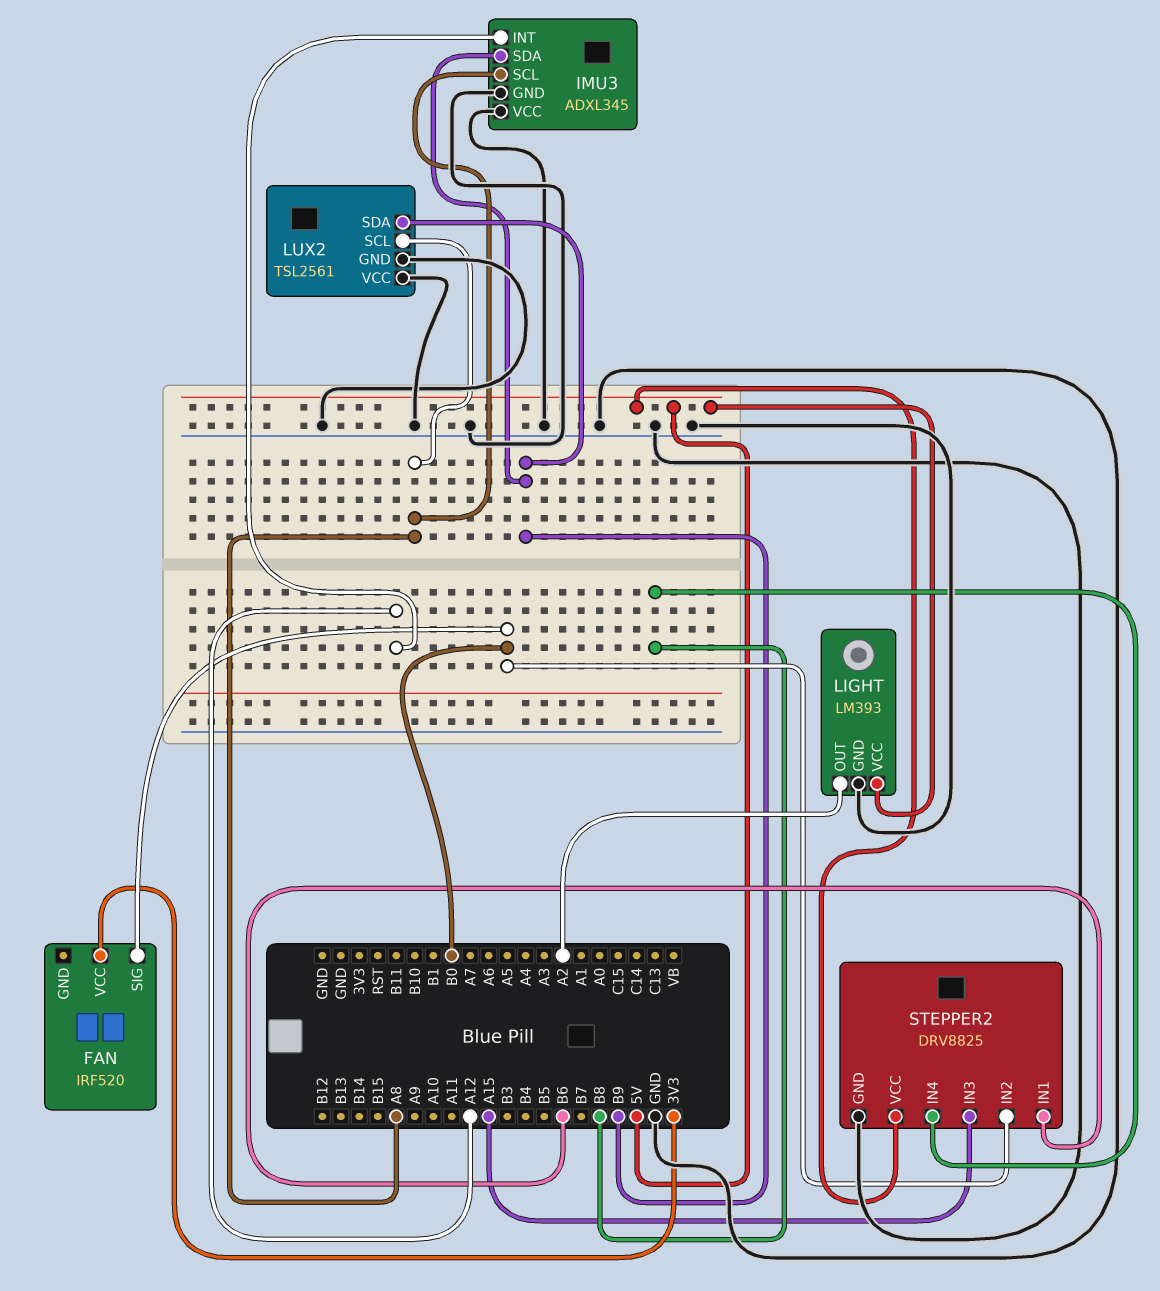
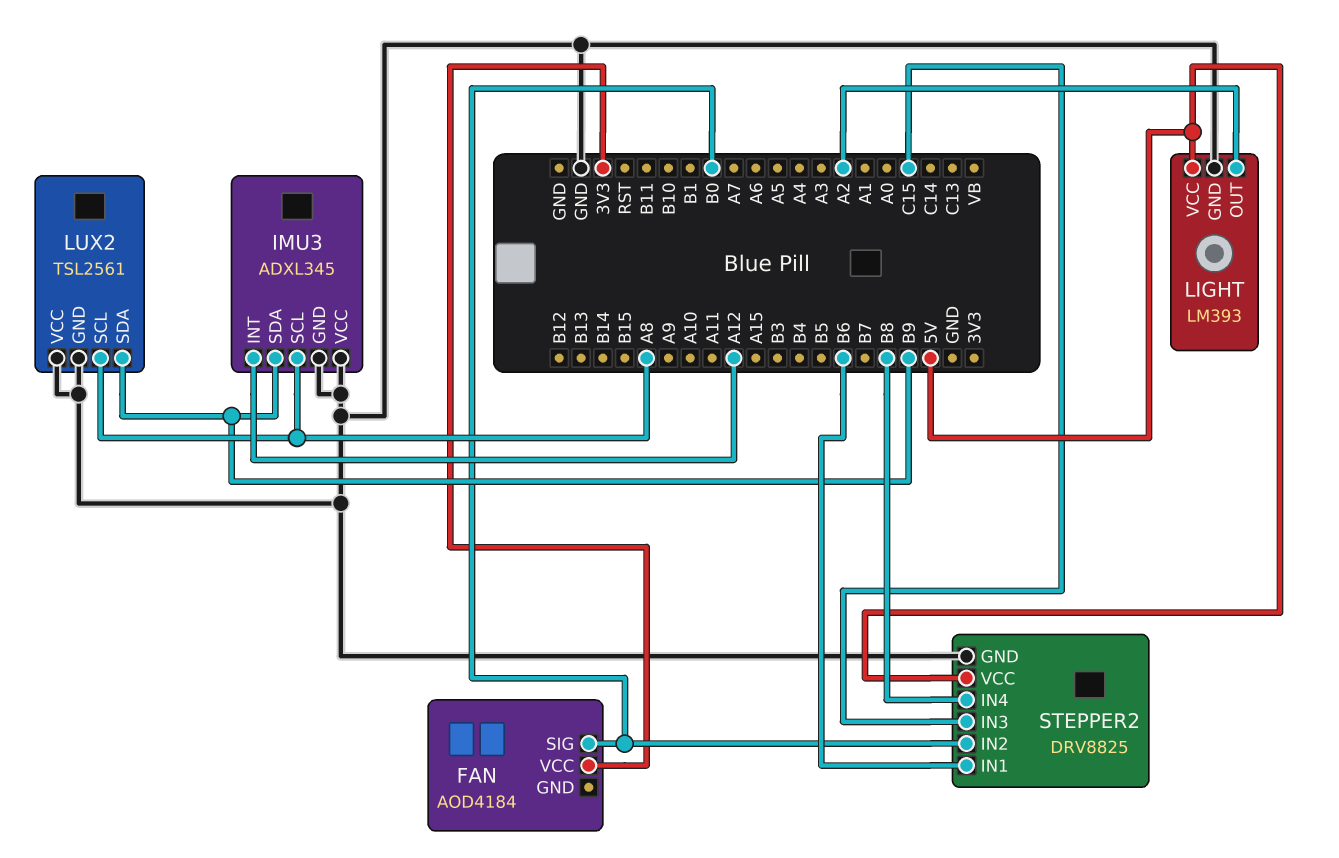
FAN: IRF520 -> AOD4184
STEPPER2 pin IN3: A15 -> C15

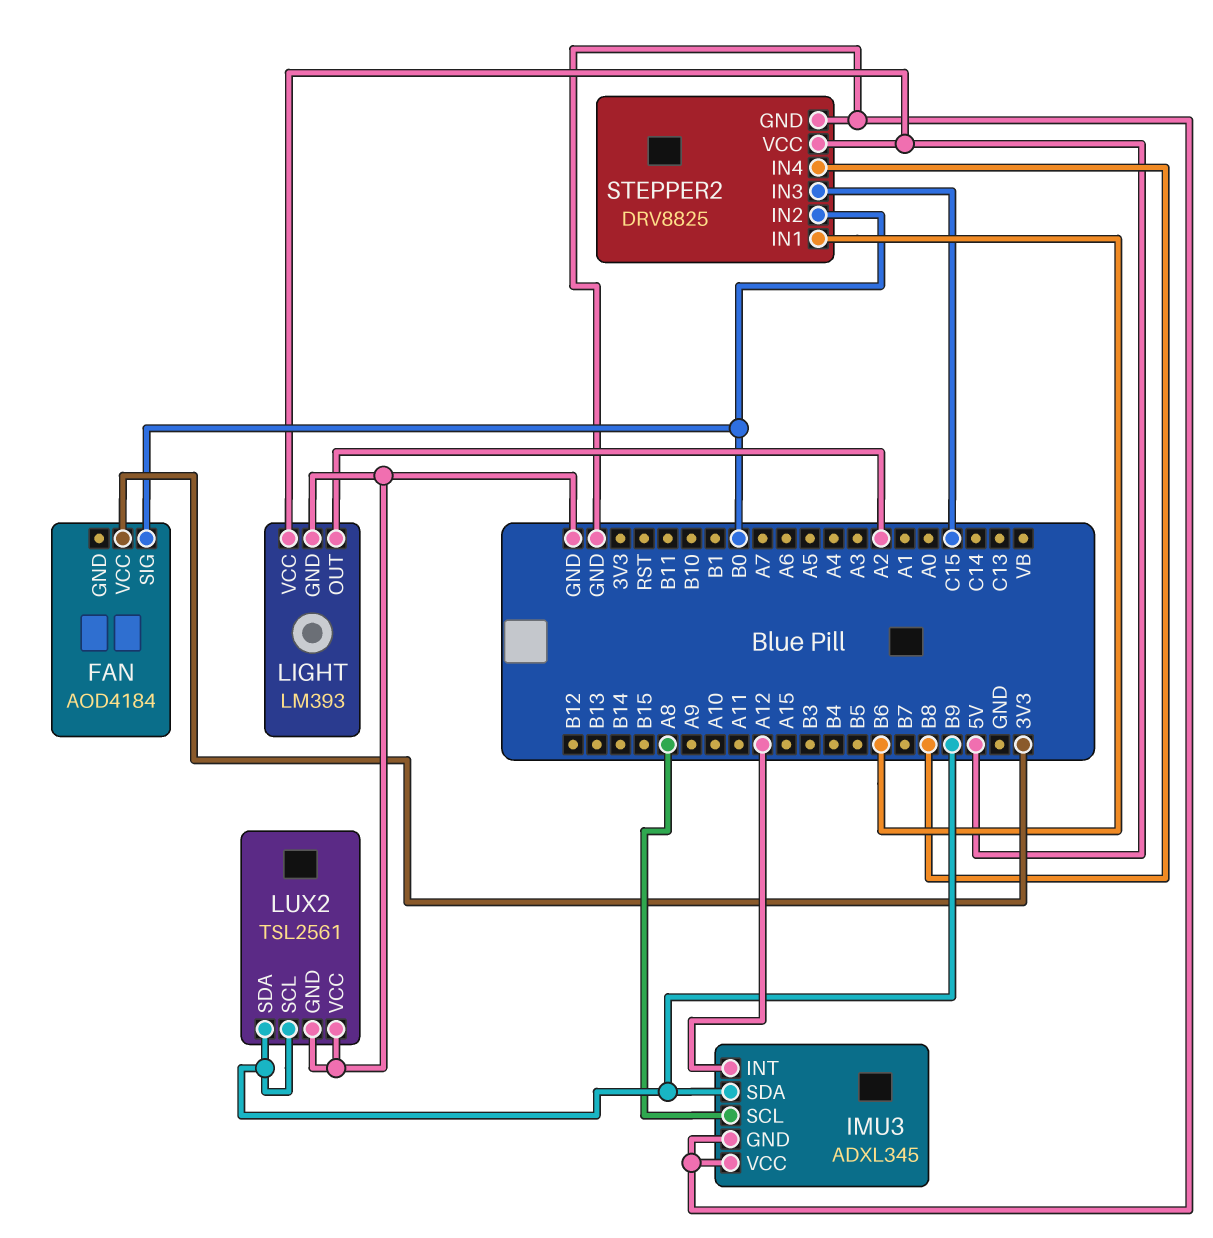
LUX2 pin SCL: A8 -> B9

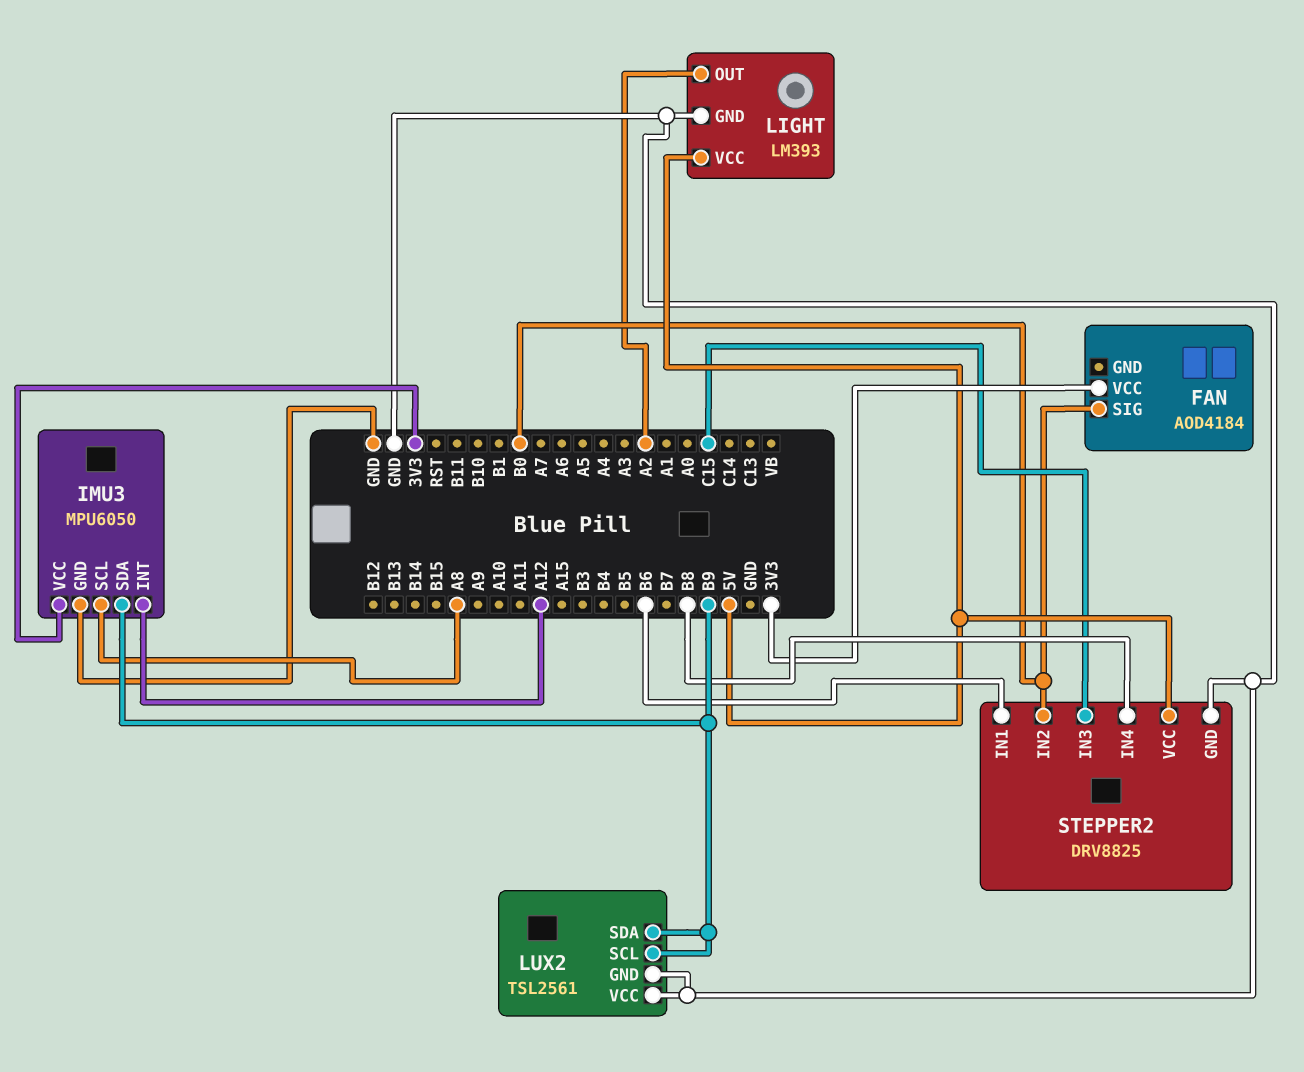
IMU3: ADXL345 -> MPU6050
IMU3 pin VCC: GND -> 3V3

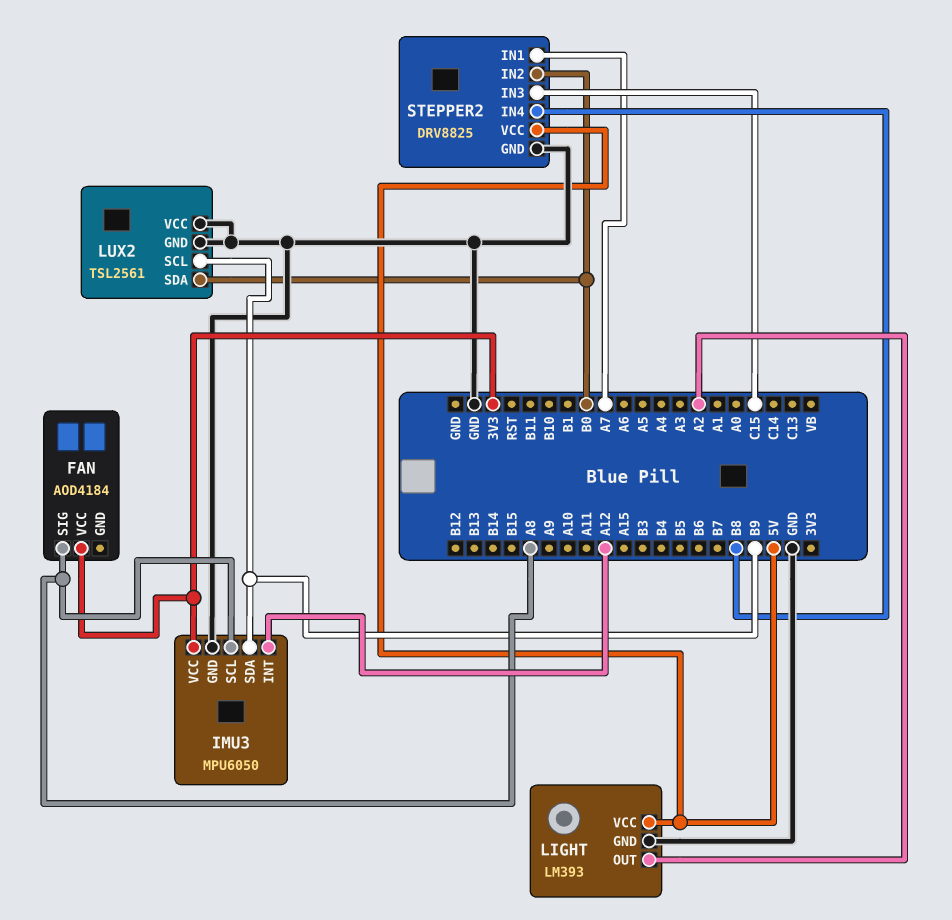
FAN pin SIG: B0 -> A8
LUX2 pin SDA: B9 -> B0
STEPPER2 pin IN1: B6 -> A7

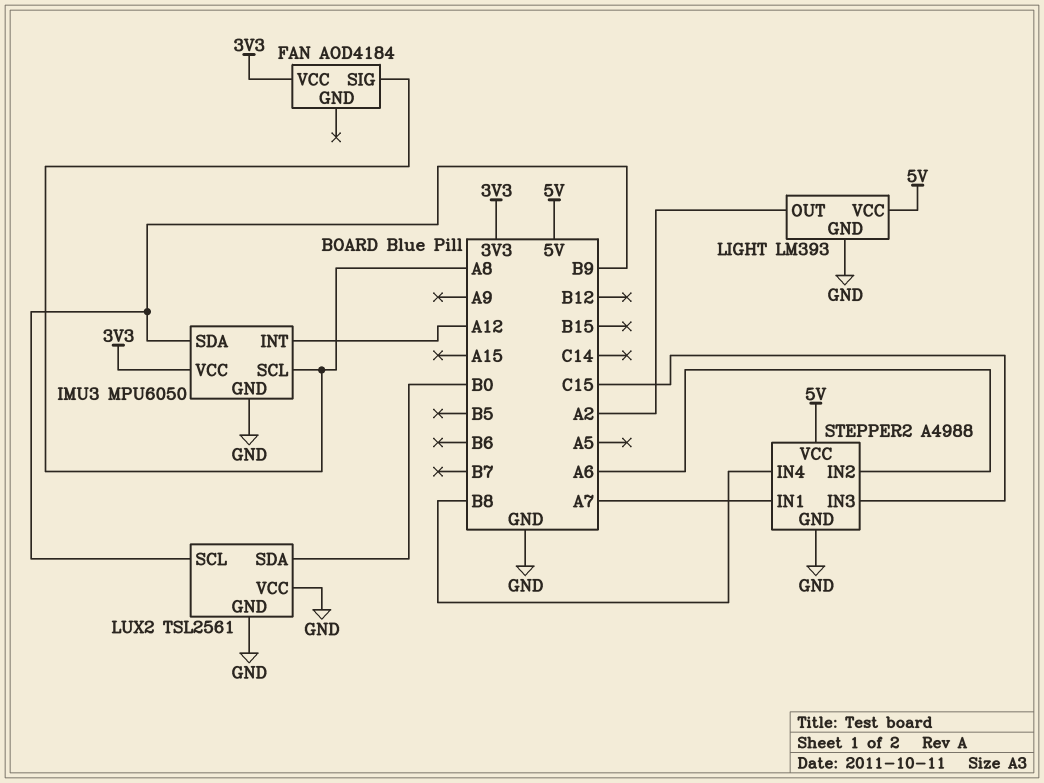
STEPPER2: DRV8825 -> A4988
STEPPER2 pin IN2: B0 -> A6

